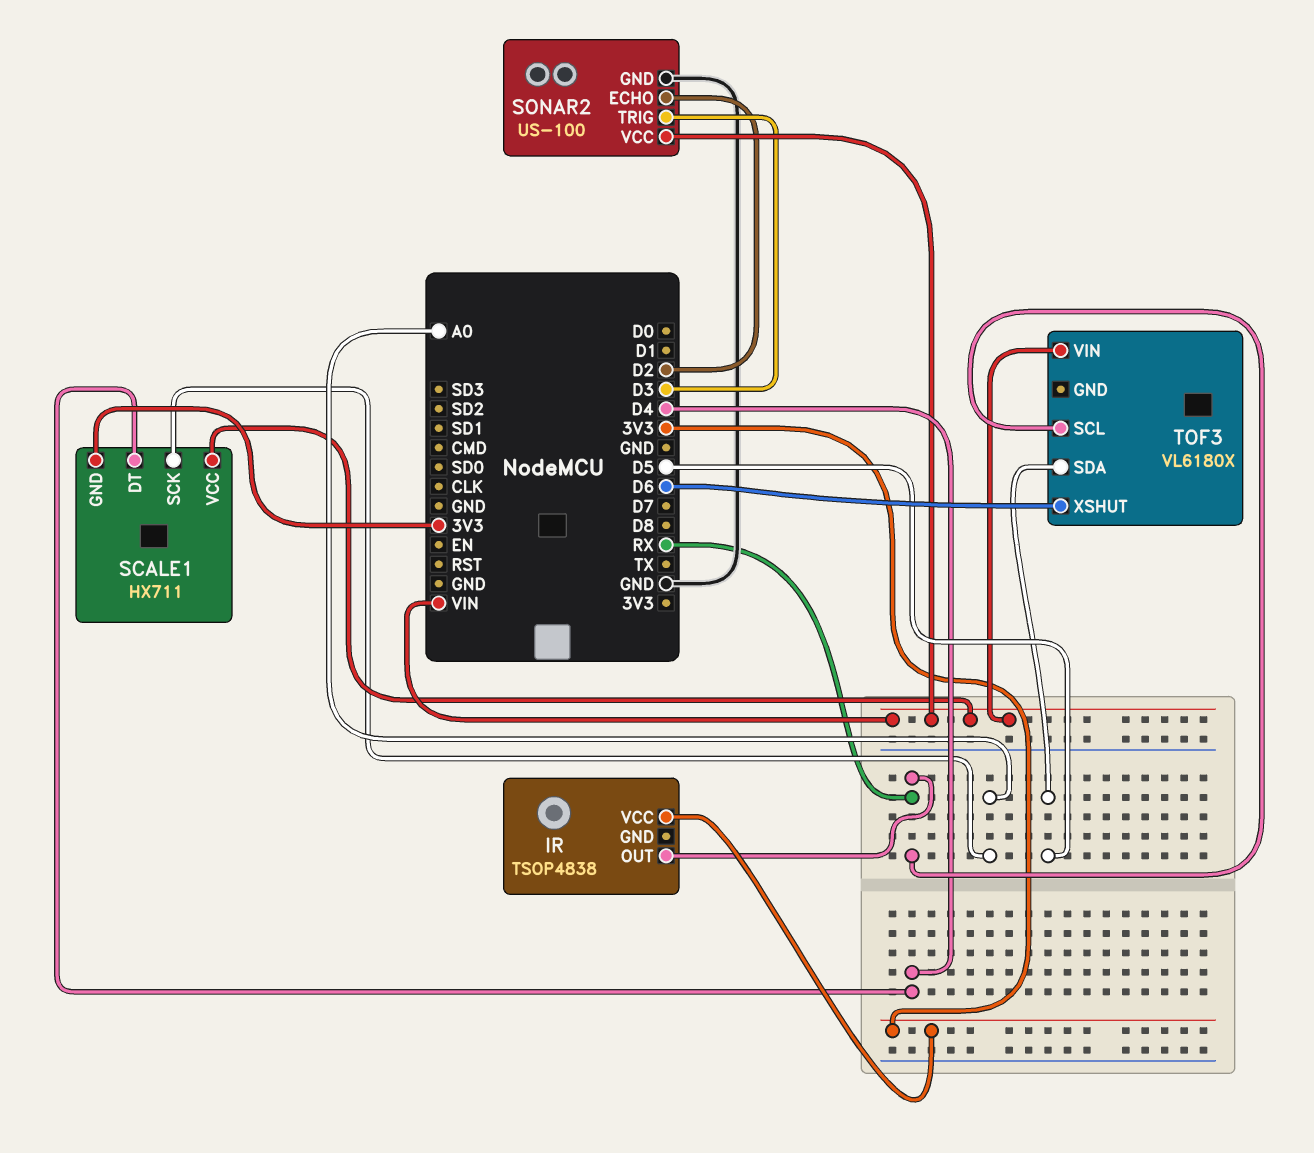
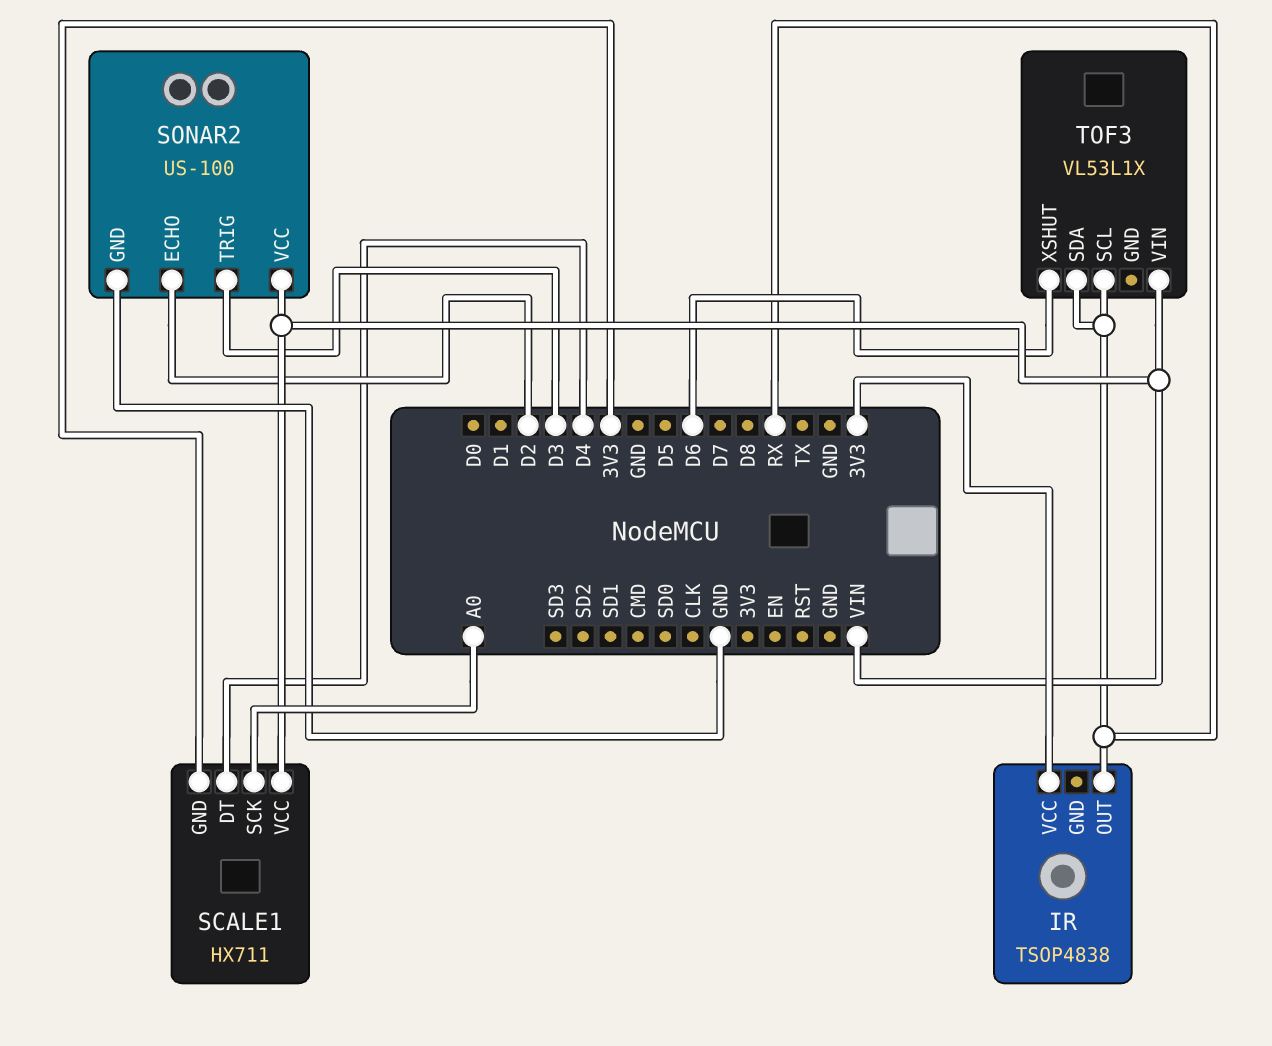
TOF3: VL6180X -> VL53L1X
TOF3 pin SDA: D5 -> RX

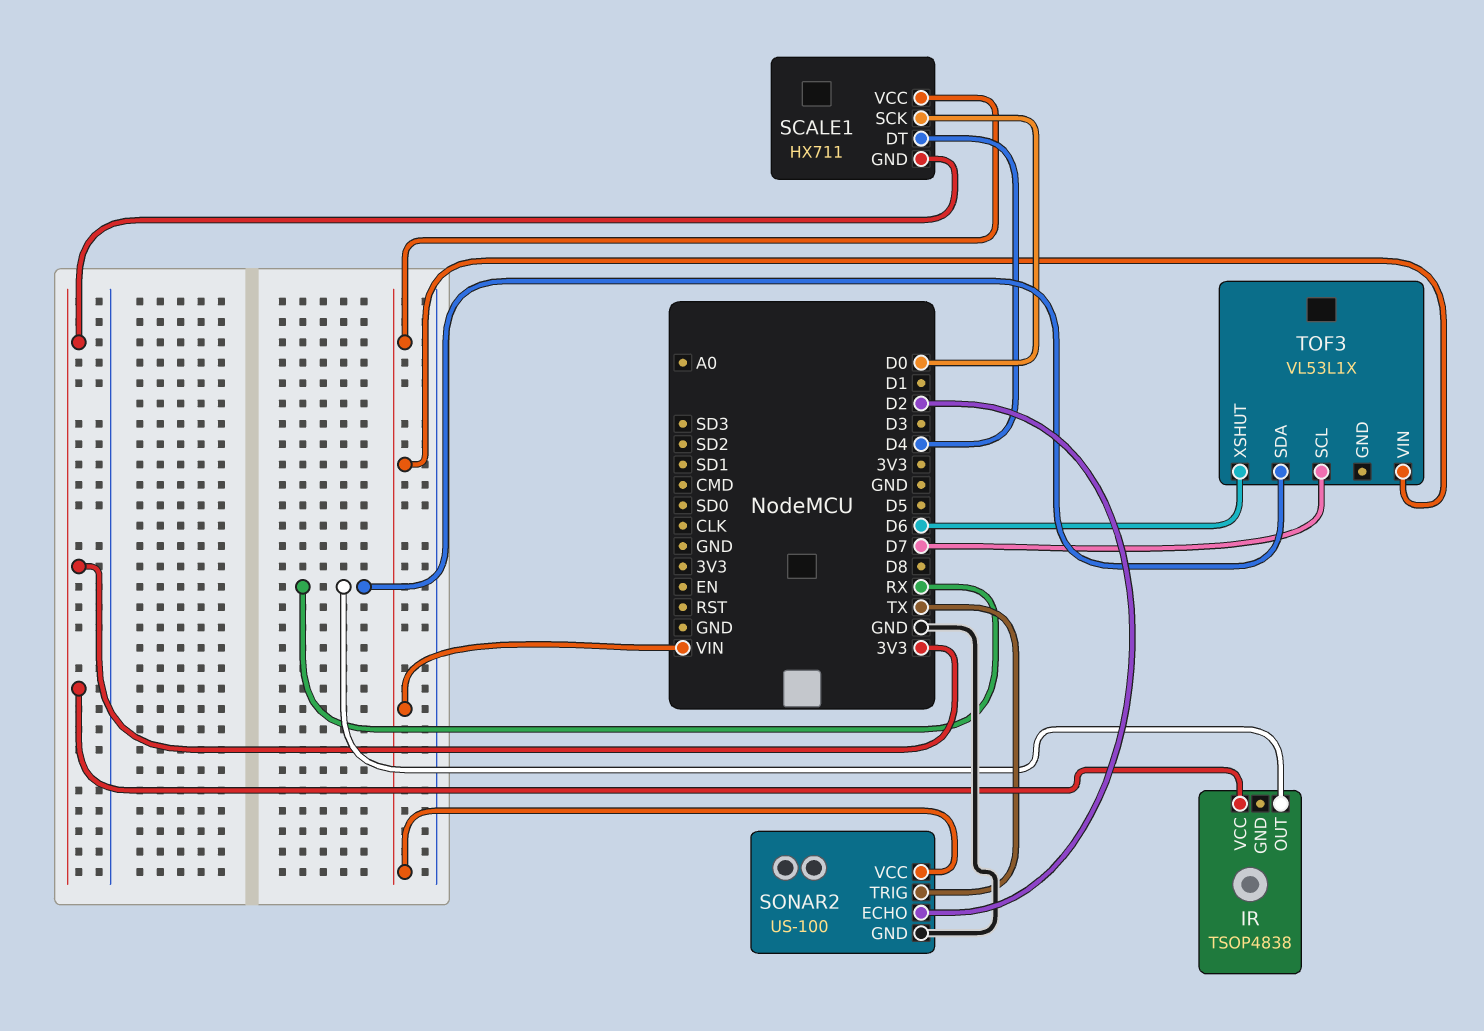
SCALE1 pin SCK: A0 -> D0
SONAR2 pin TRIG: D3 -> TX
TOF3 pin SCL: RX -> D7

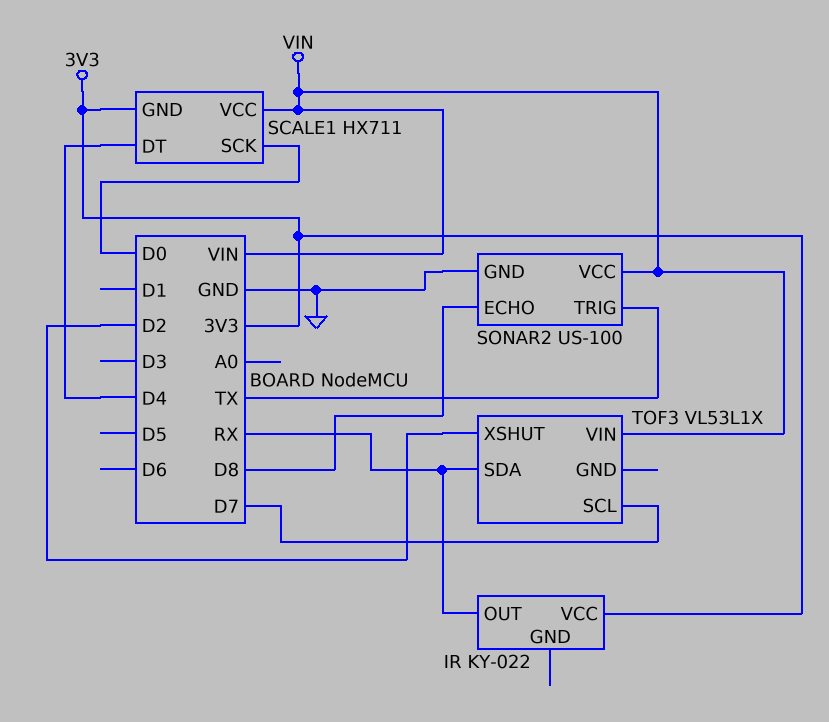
IR: TSOP4838 -> KY-022
SONAR2 pin ECHO: D2 -> D8
TOF3 pin XSHUT: D6 -> D2

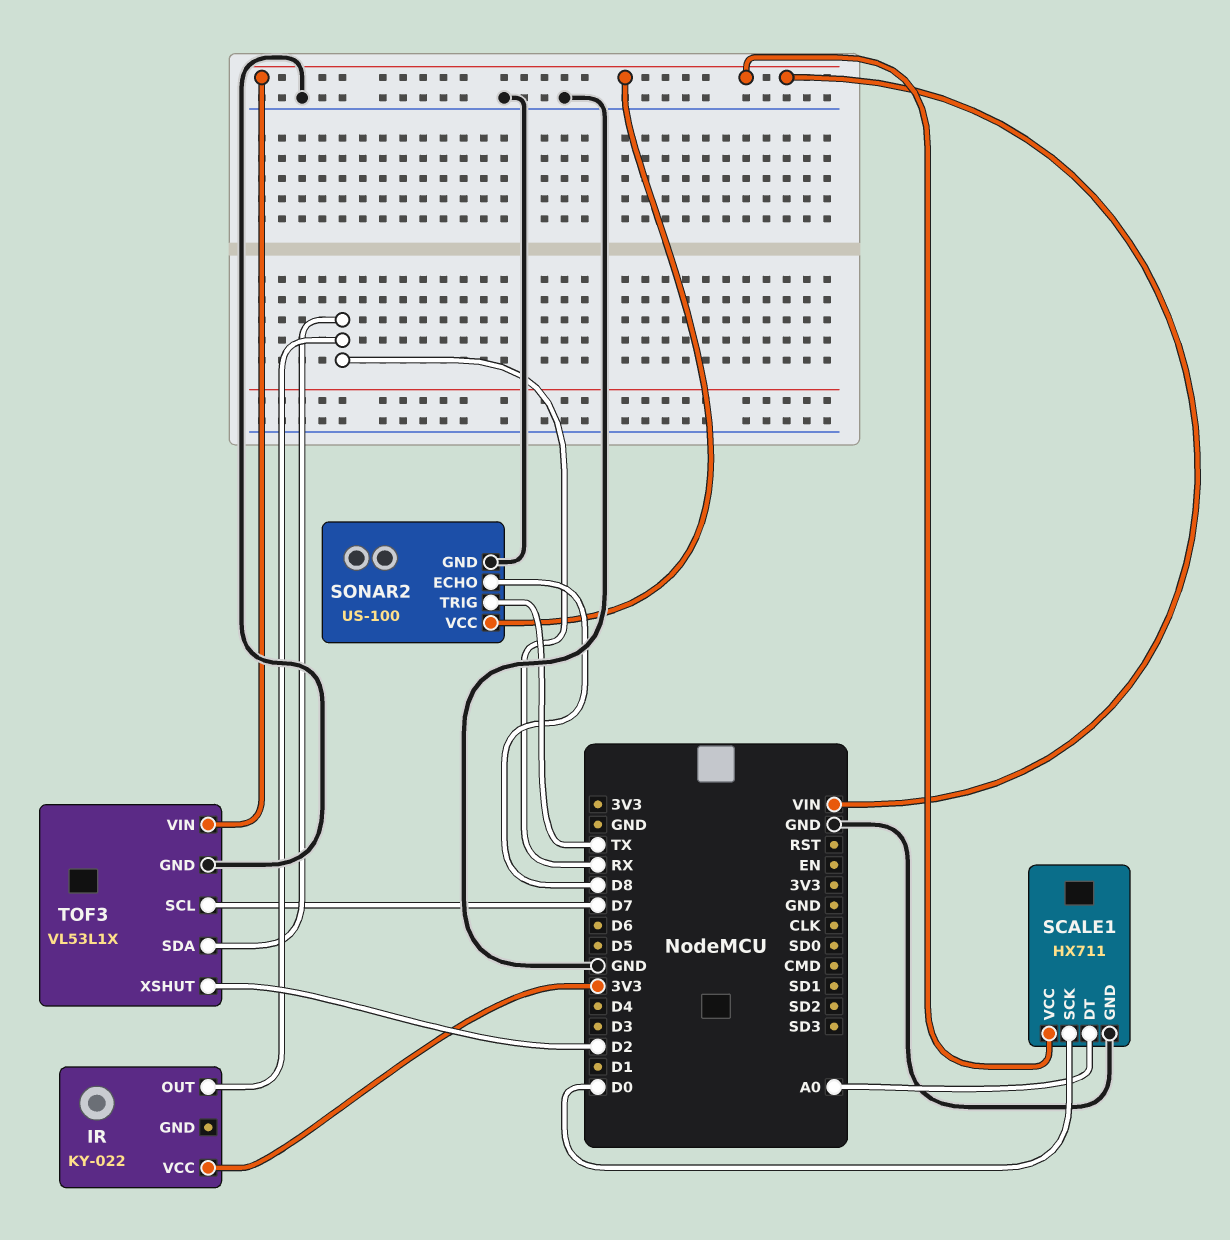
SCALE1 pin DT: D4 -> A0
SCALE1 pin GND: 3V3 -> GND
TOF3 pin GND: none -> GND

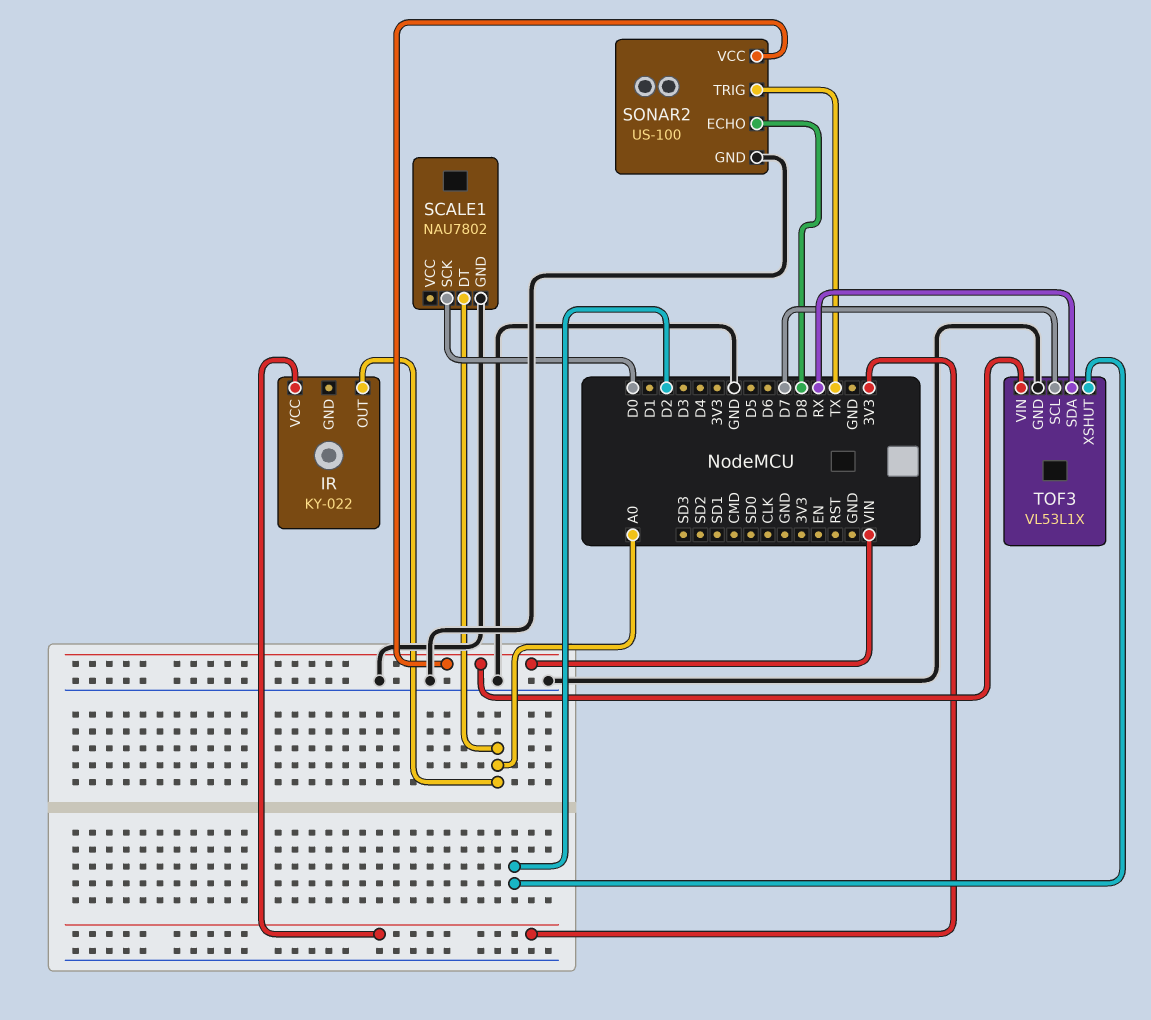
IR pin OUT: RX -> A0
SCALE1: HX711 -> NAU7802
SCALE1 pin VCC: VIN -> none

